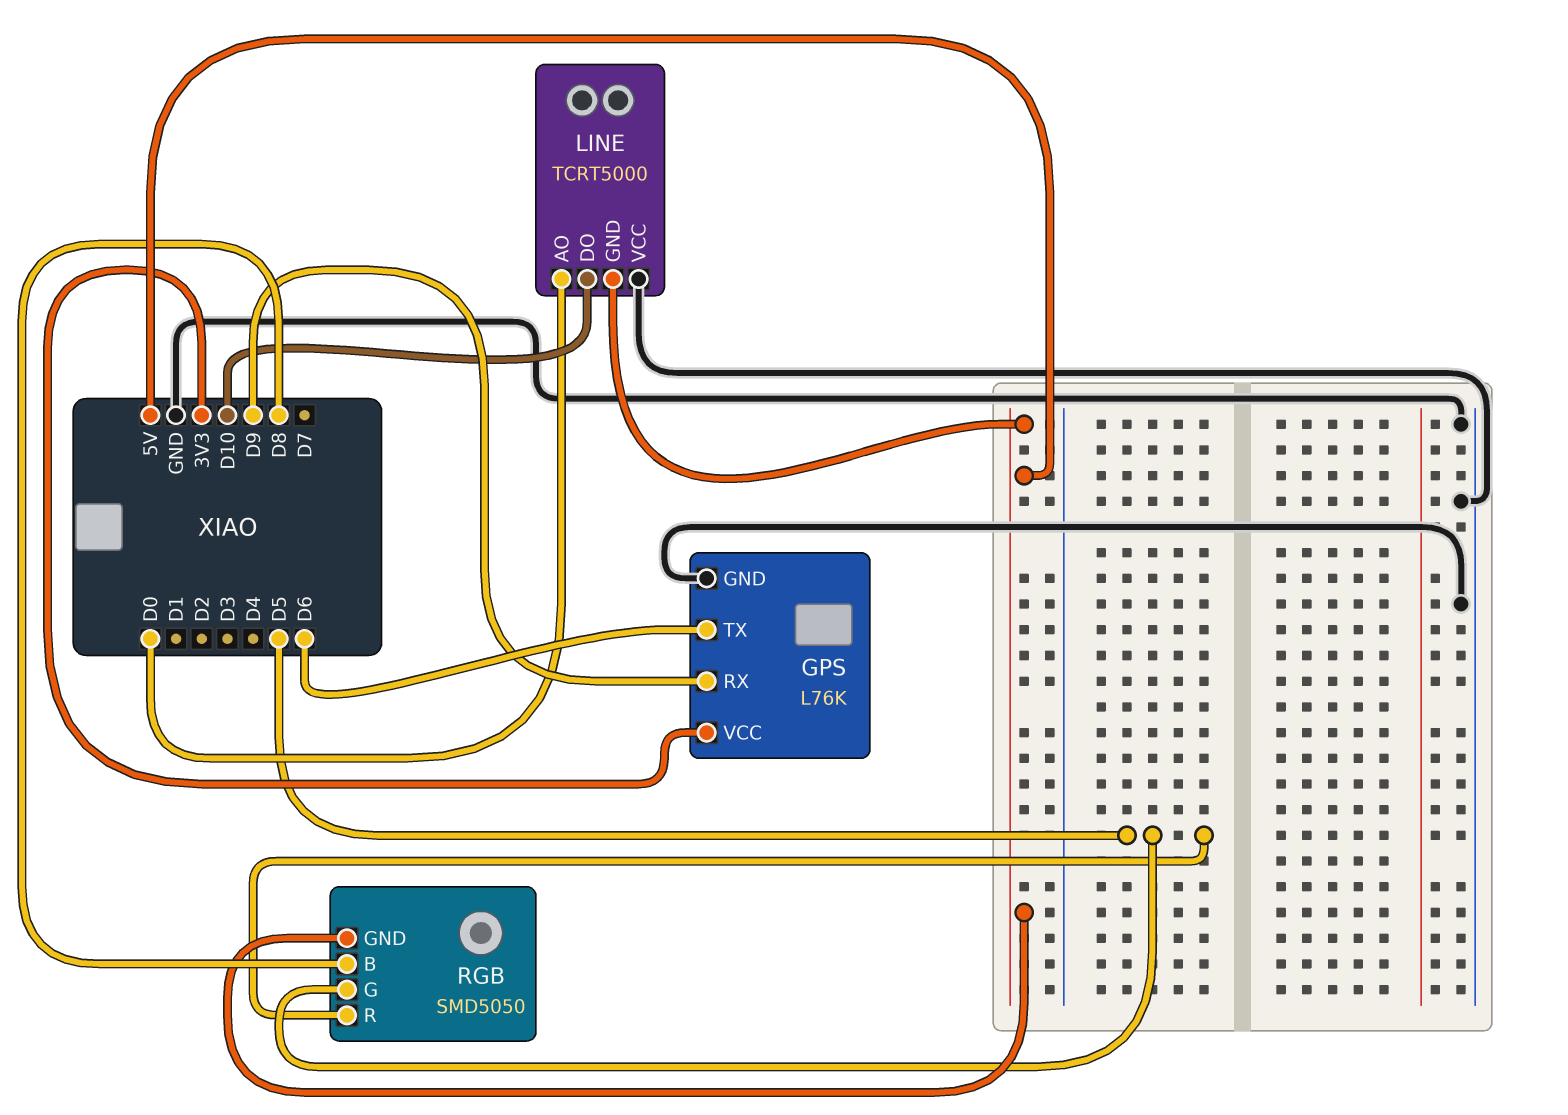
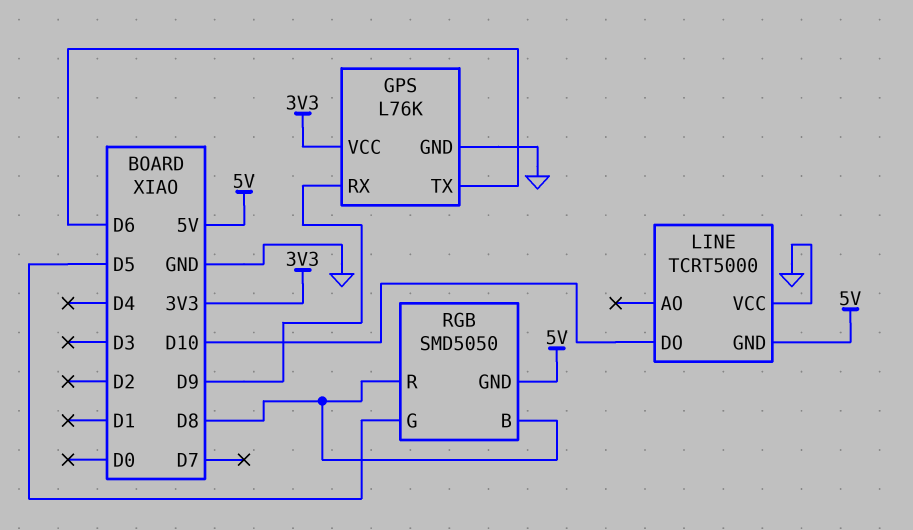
LINE pin AO: D0 -> none
RGB pin R: D5 -> D8

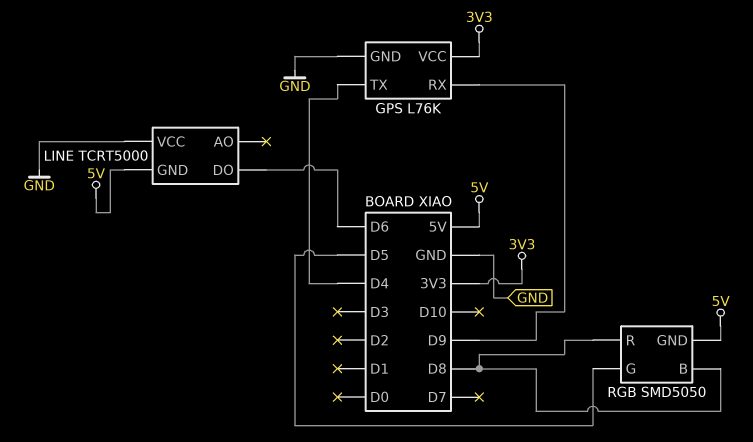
GPS pin TX: D6 -> D4
LINE pin DO: D10 -> D6

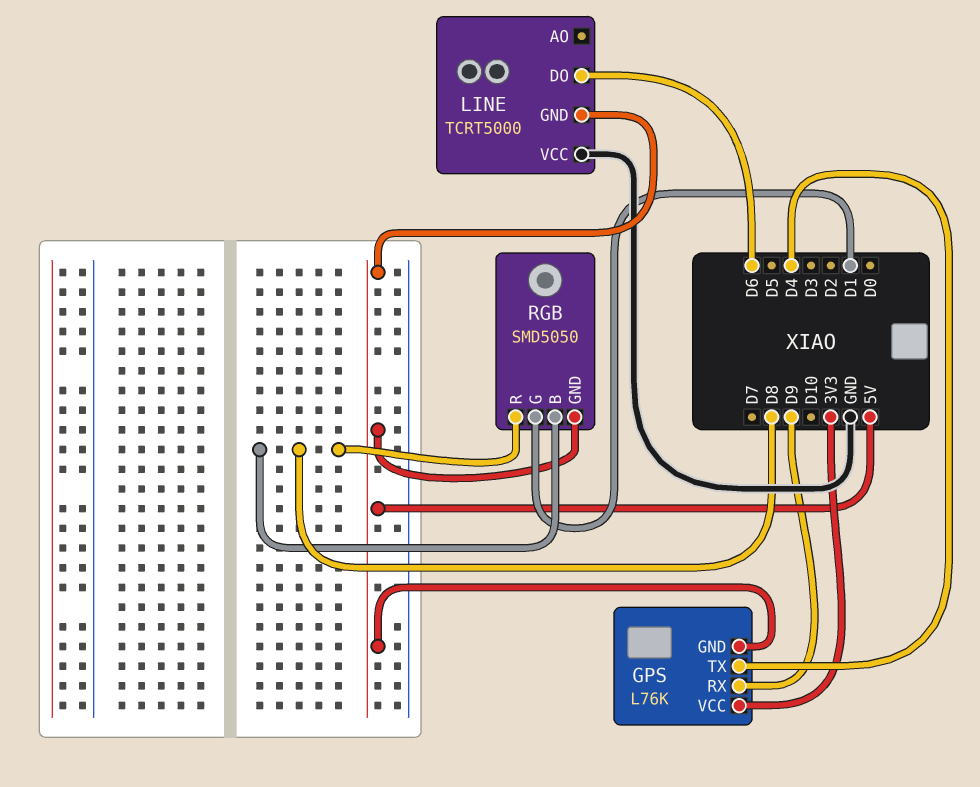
GPS pin GND: GND -> 5V
RGB pin G: D5 -> D1

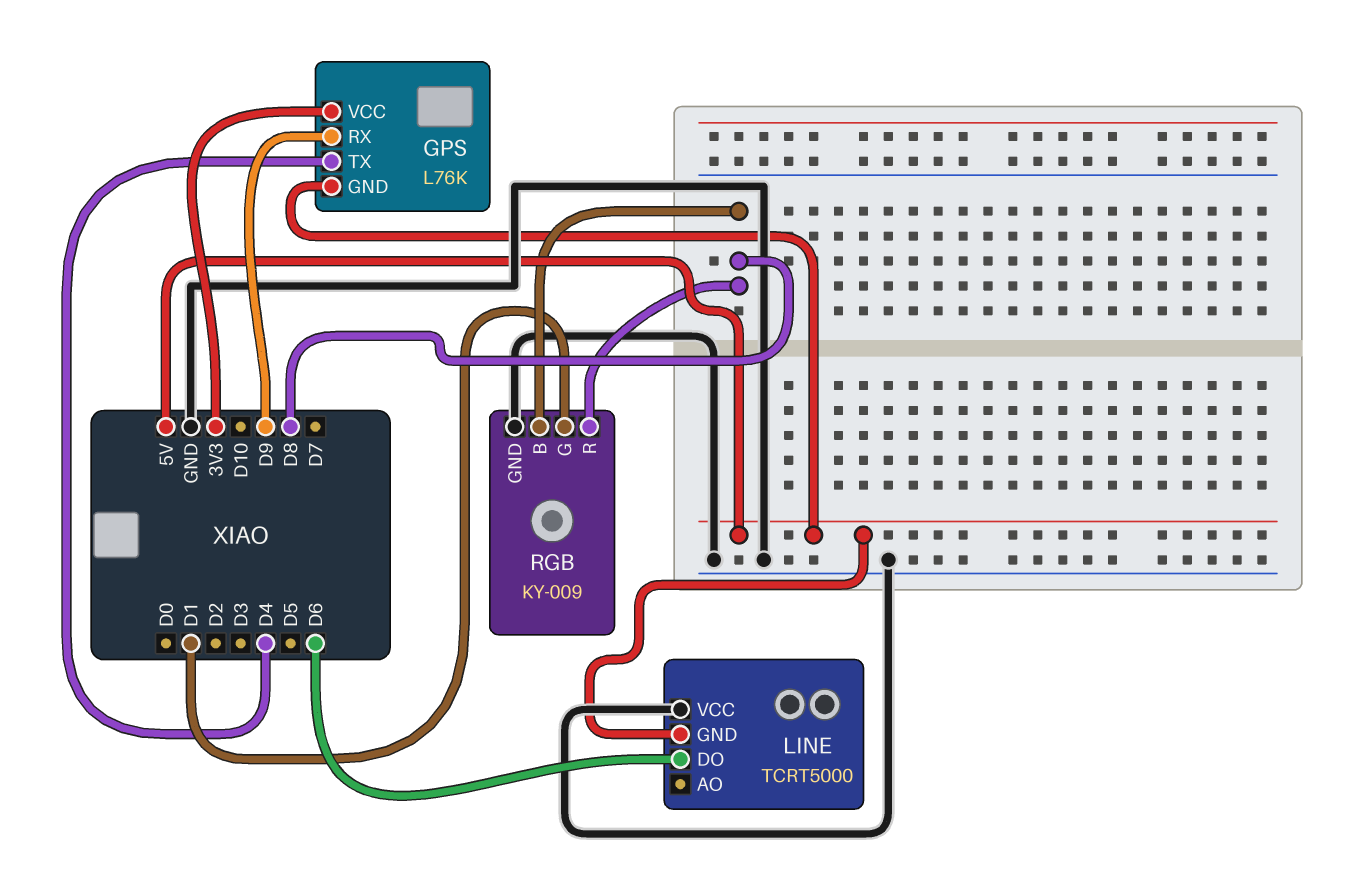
RGB: SMD5050 -> KY-009
RGB pin GND: 5V -> GND

